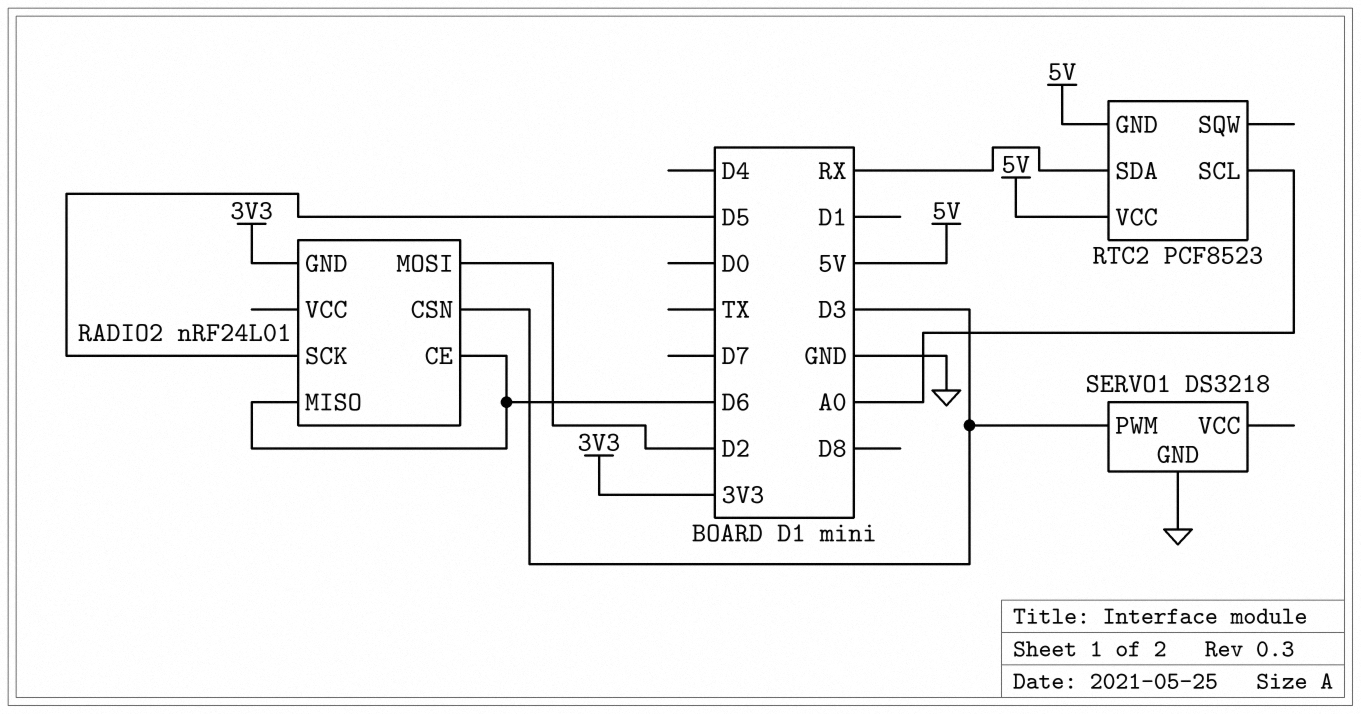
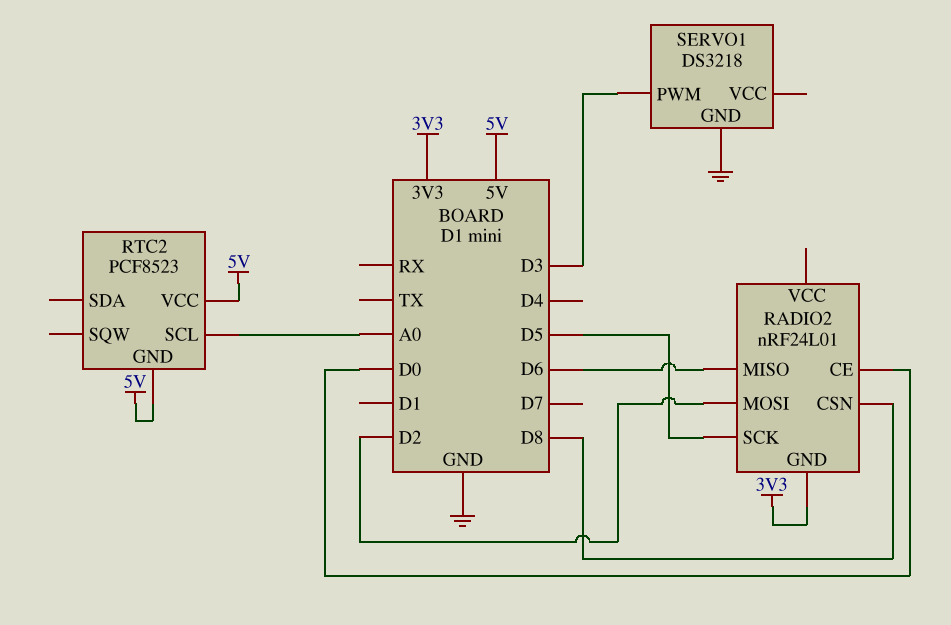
RADIO2 pin CE: D6 -> D0
RADIO2 pin CSN: D3 -> D8
RTC2 pin SDA: RX -> none

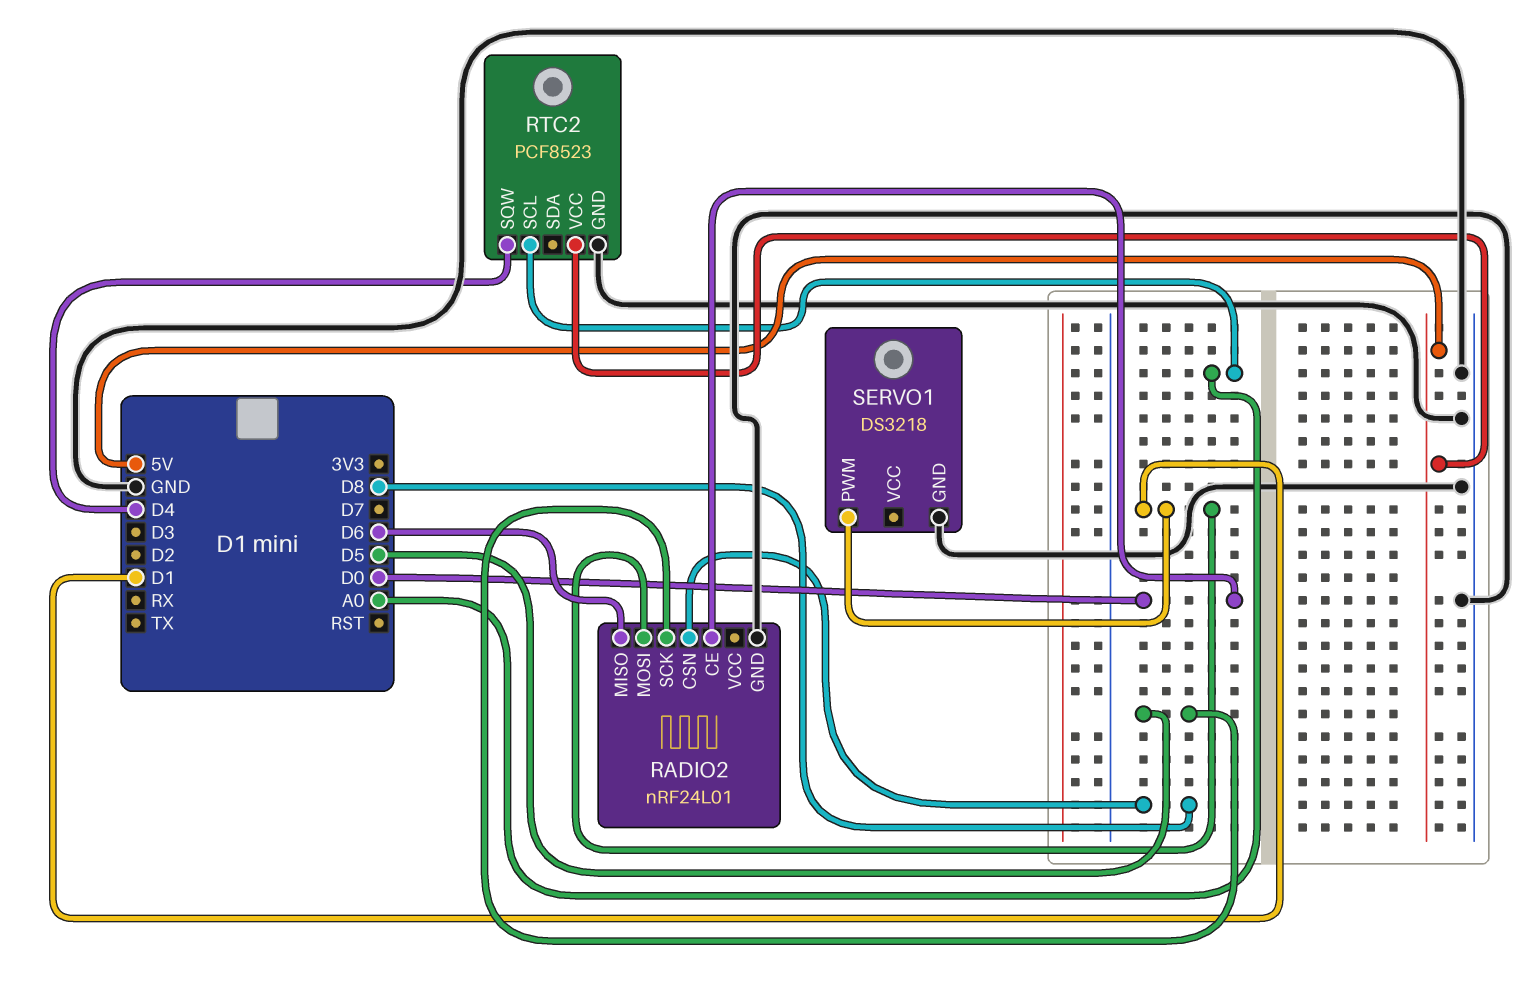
RADIO2 pin GND: 3V3 -> GND
RADIO2 pin MOSI: D2 -> D1
RTC2 pin GND: 5V -> GND
RTC2 pin SQW: none -> D4
SERVO1 pin PWM: D3 -> D1

